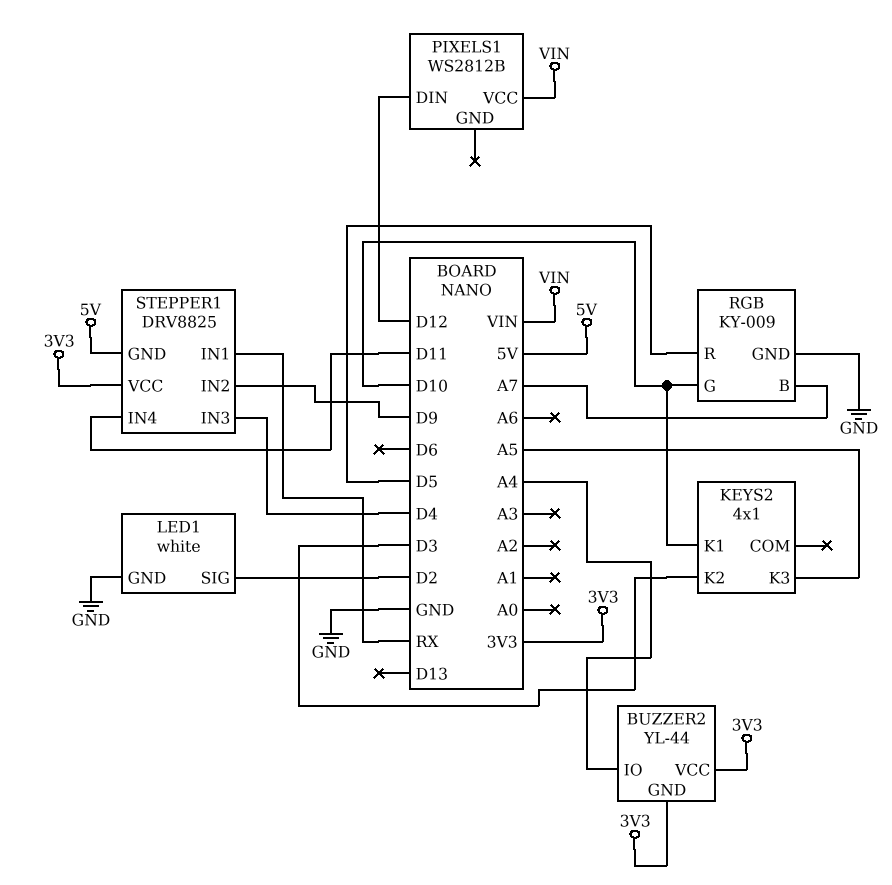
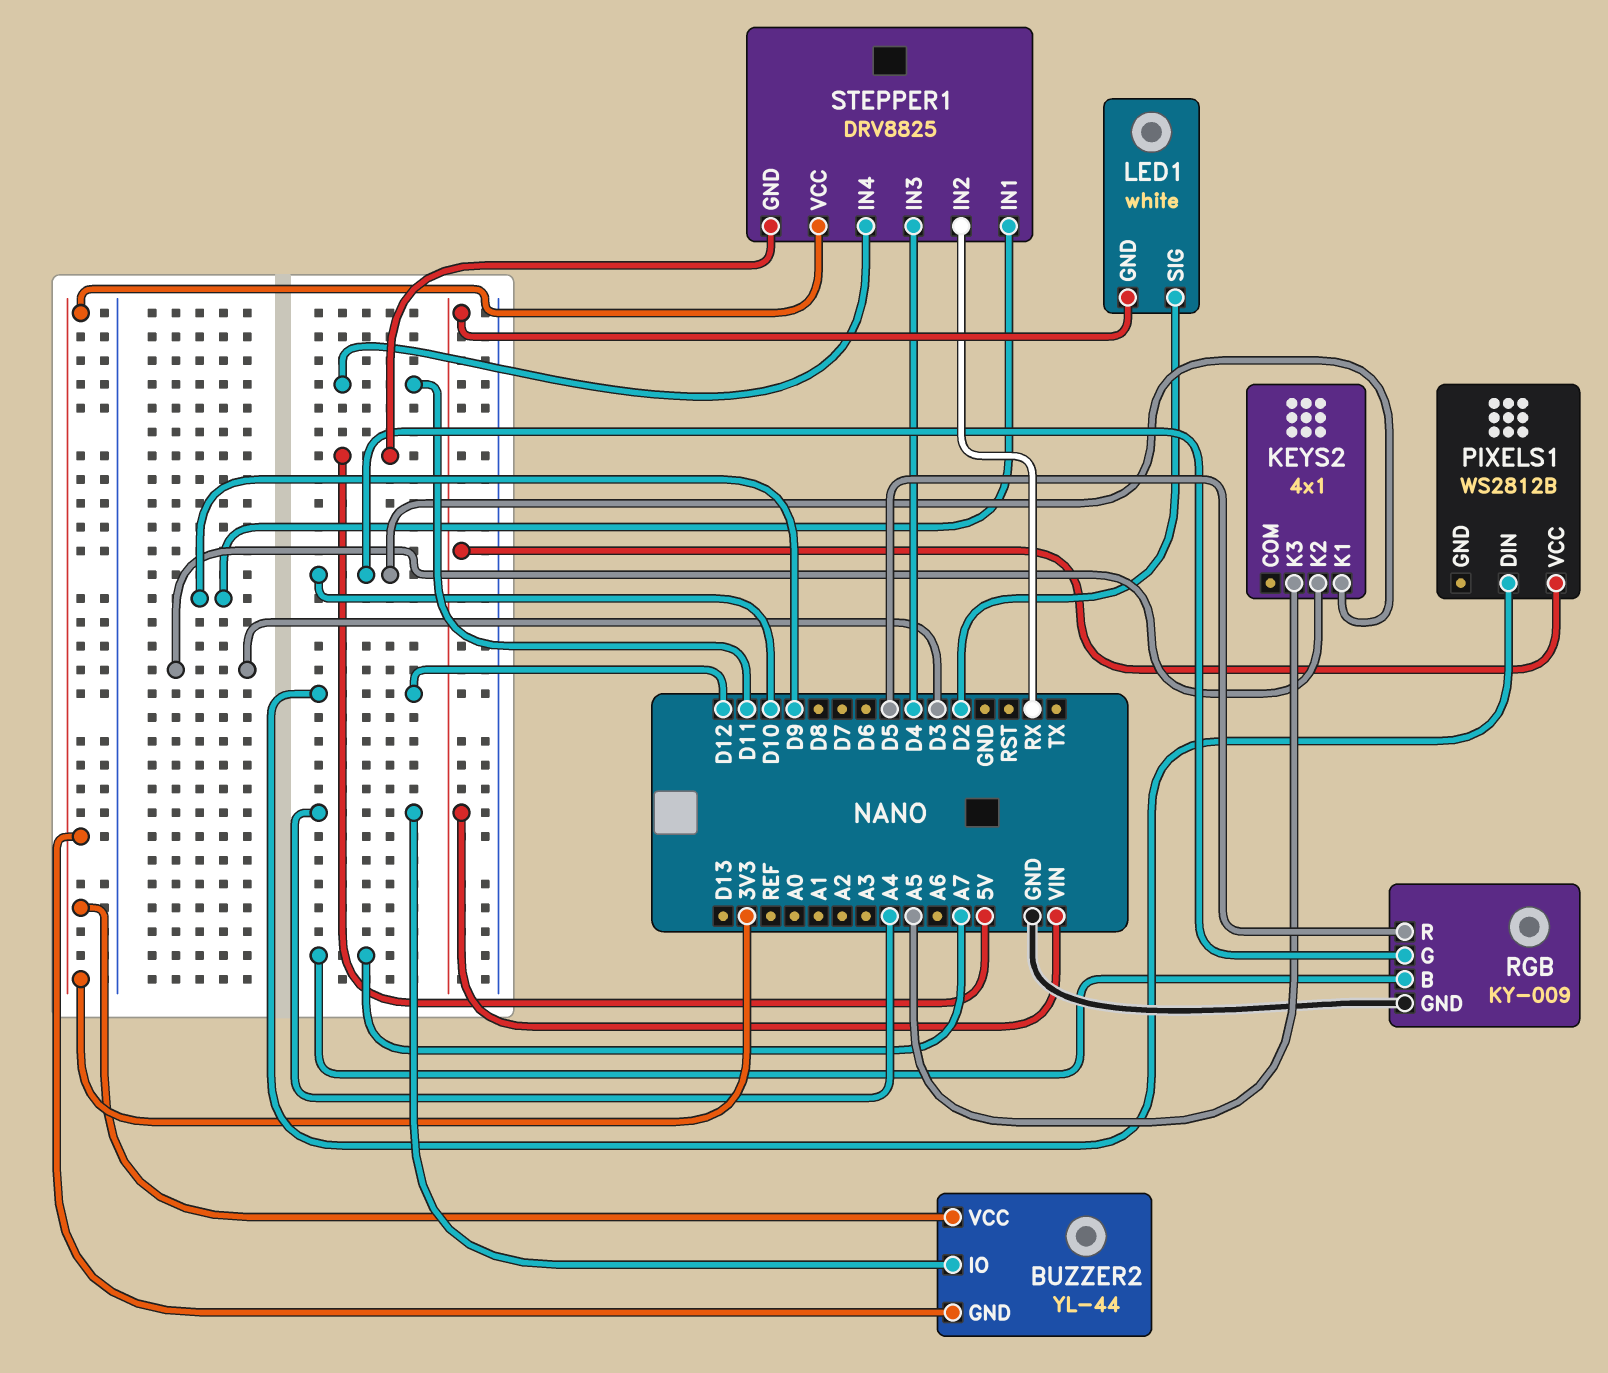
LED1 pin GND: GND -> VIN
STEPPER1 pin IN1: RX -> D9
STEPPER1 pin IN2: D9 -> RX

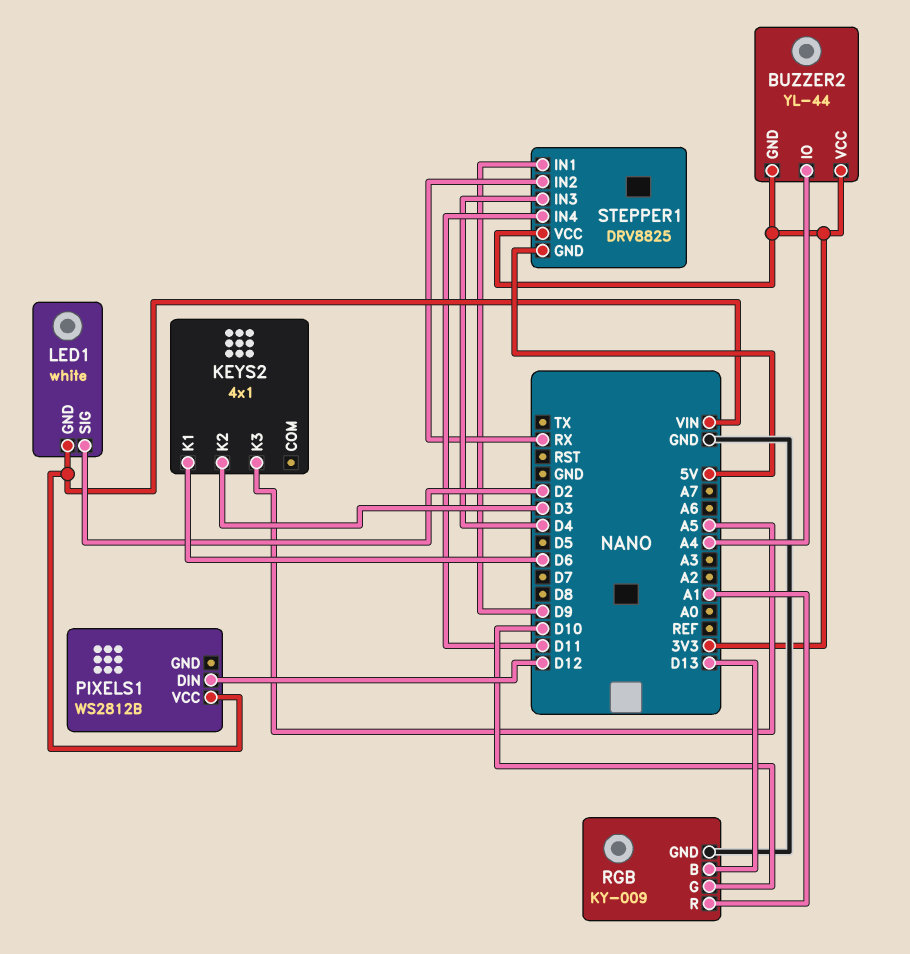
KEYS2 pin K1: D10 -> D6
RGB pin B: A7 -> D13
RGB pin R: D5 -> A1

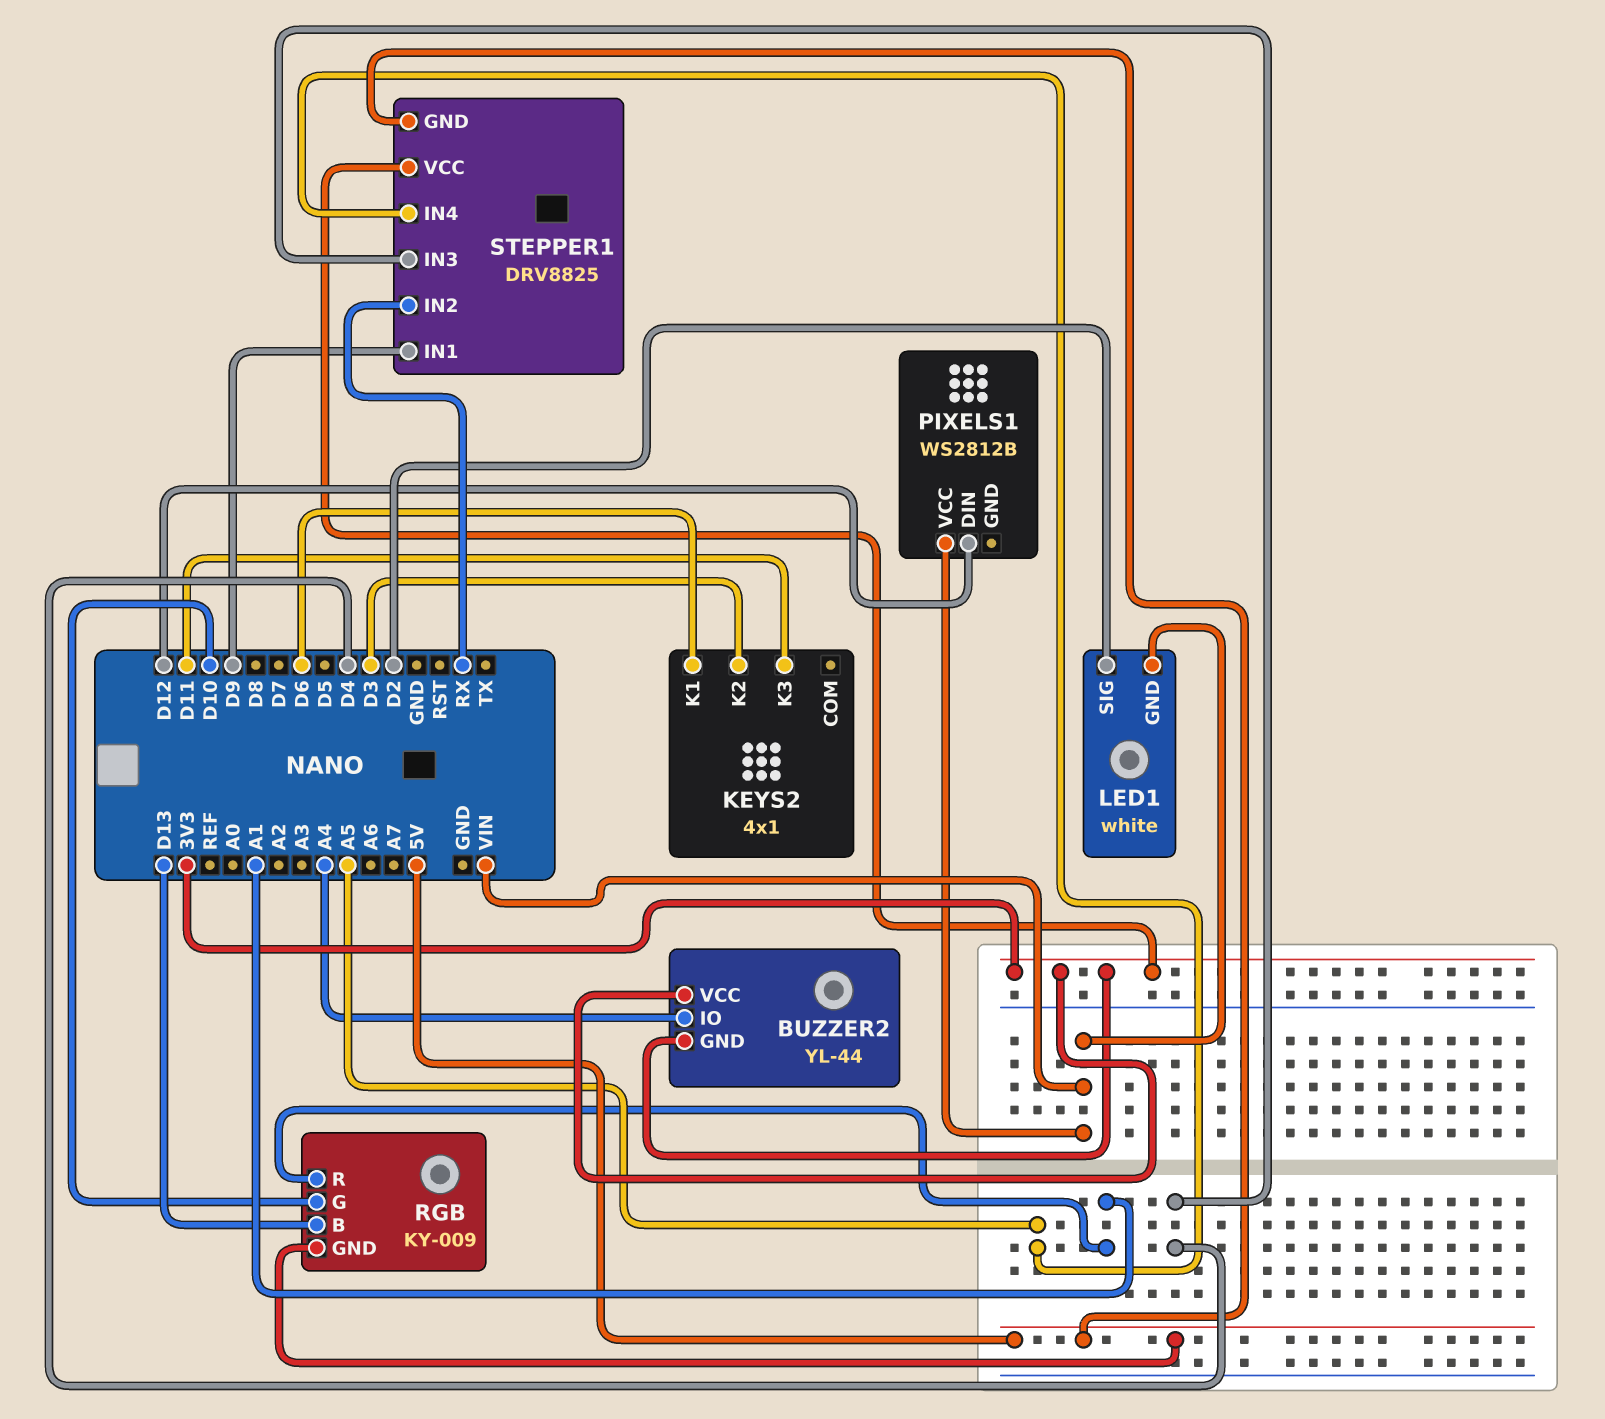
KEYS2 pin K3: A5 -> D11
RGB pin GND: GND -> 5V
STEPPER1 pin IN4: D11 -> A5

